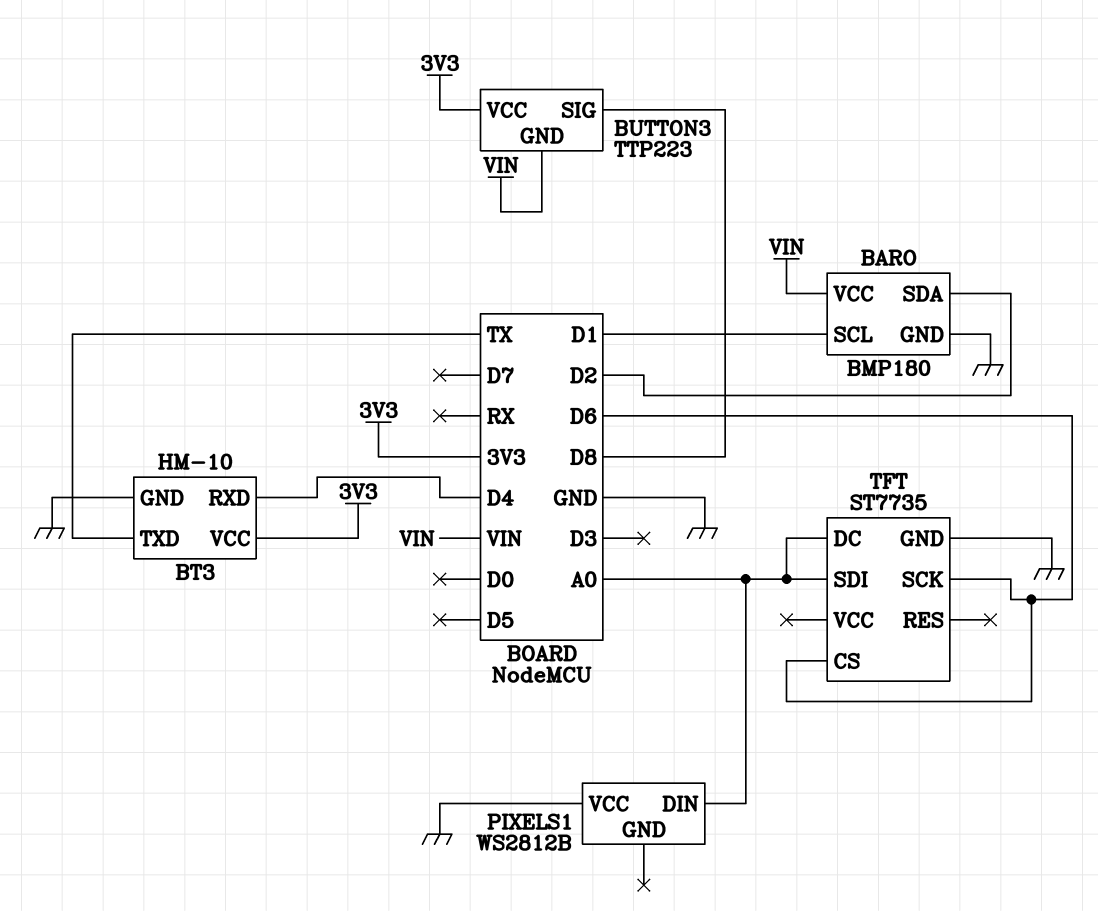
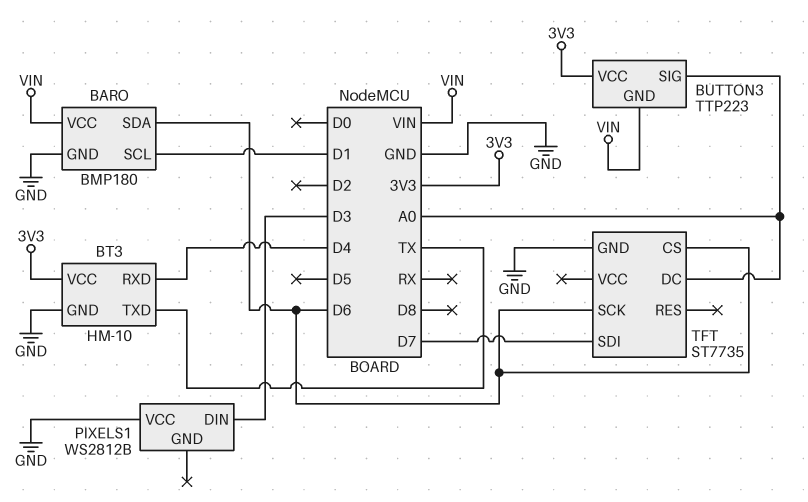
BARO pin SDA: D2 -> D6
BUTTON3 pin SIG: D8 -> A0
PIXELS1 pin DIN: A0 -> D3
TFT pin SDI: A0 -> D7

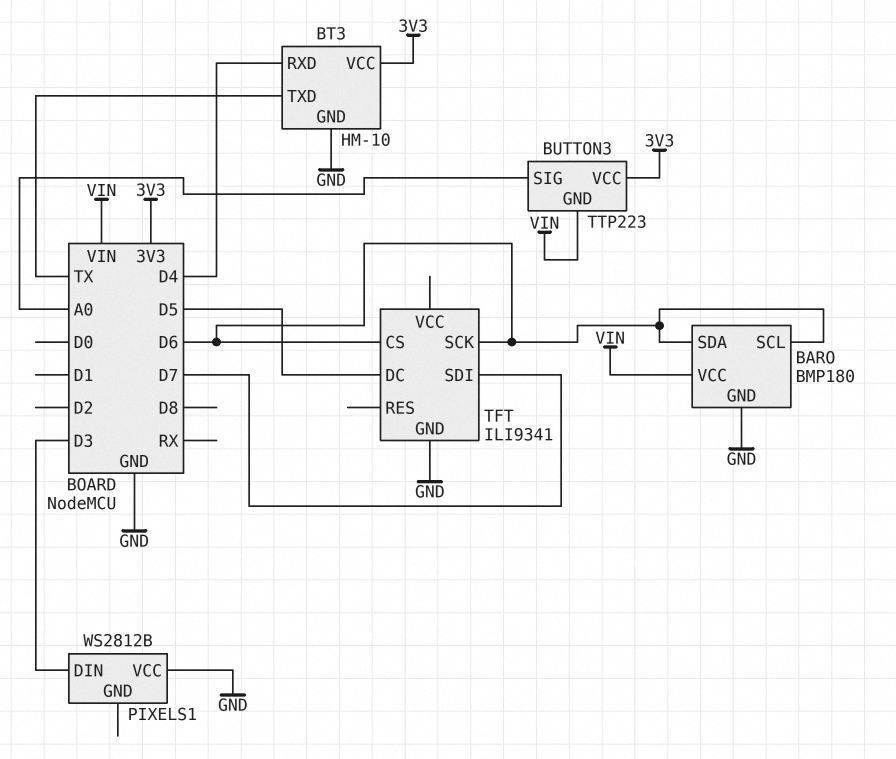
BARO pin SCL: D1 -> D6
TFT: ST7735 -> ILI9341
TFT pin DC: A0 -> D5

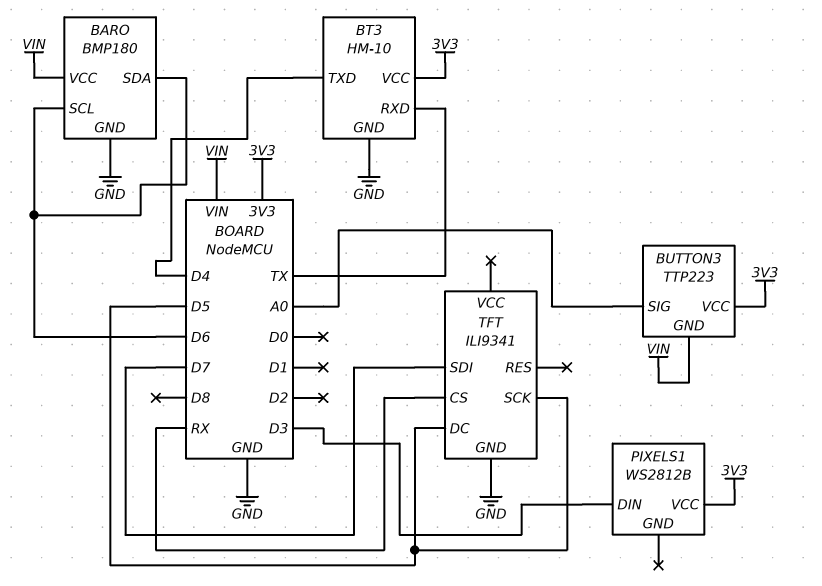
BT3 pin RXD: D4 -> TX
BT3 pin TXD: TX -> D4
PIXELS1 pin VCC: GND -> 3V3
TFT pin CS: D6 -> RX
TFT pin SCK: D6 -> D5

